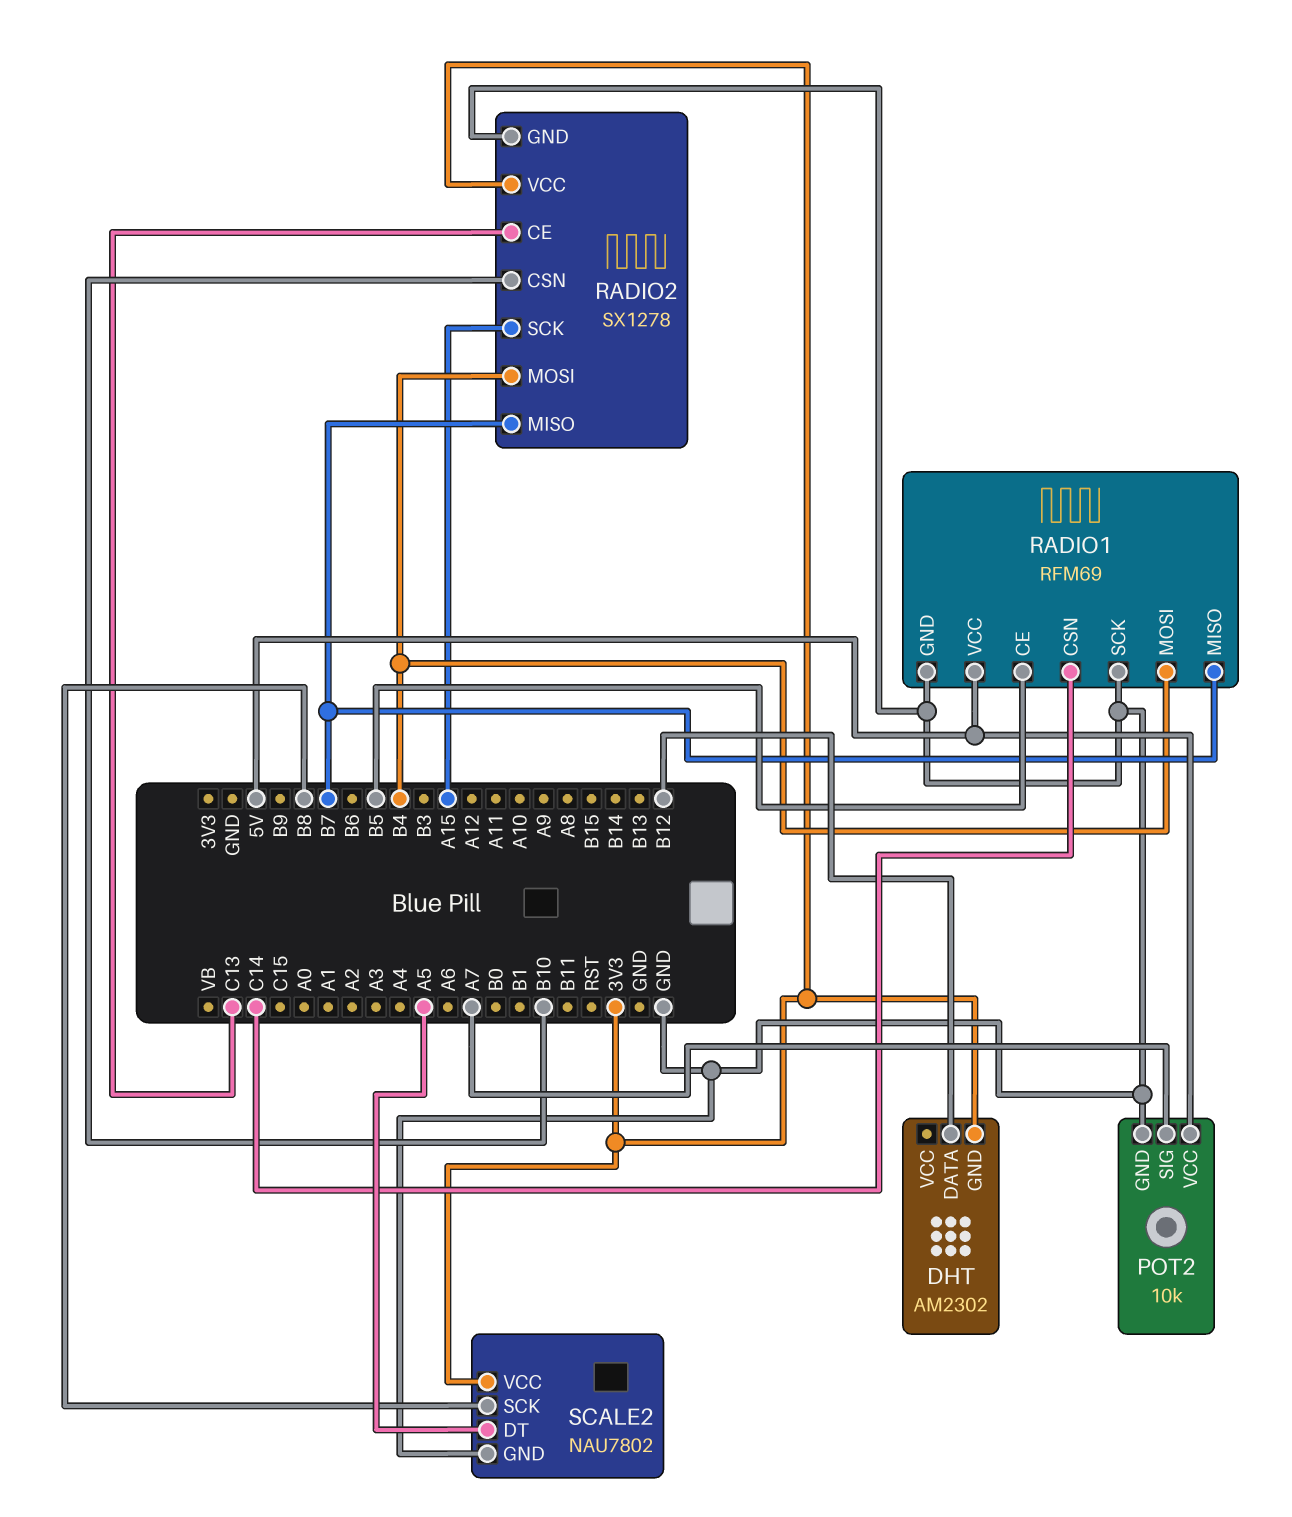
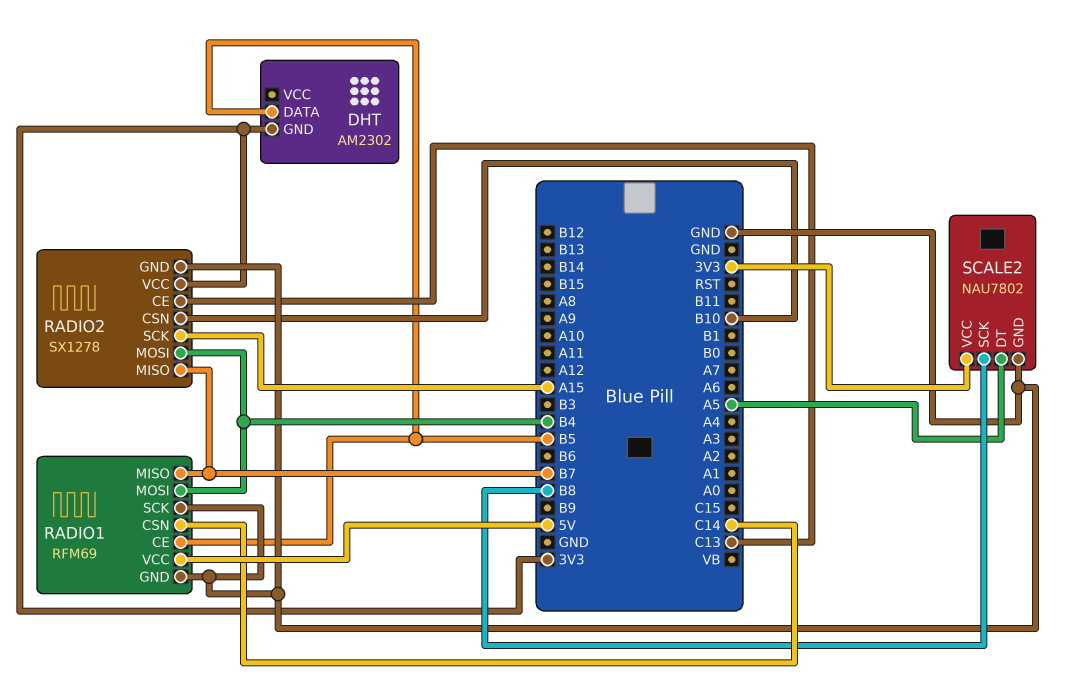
DHT pin DATA: B12 -> B5
POT2: 10k -> none
POT2 pin GND: GND -> none
POT2 pin SIG: A7 -> none
POT2 pin VCC: 5V -> none

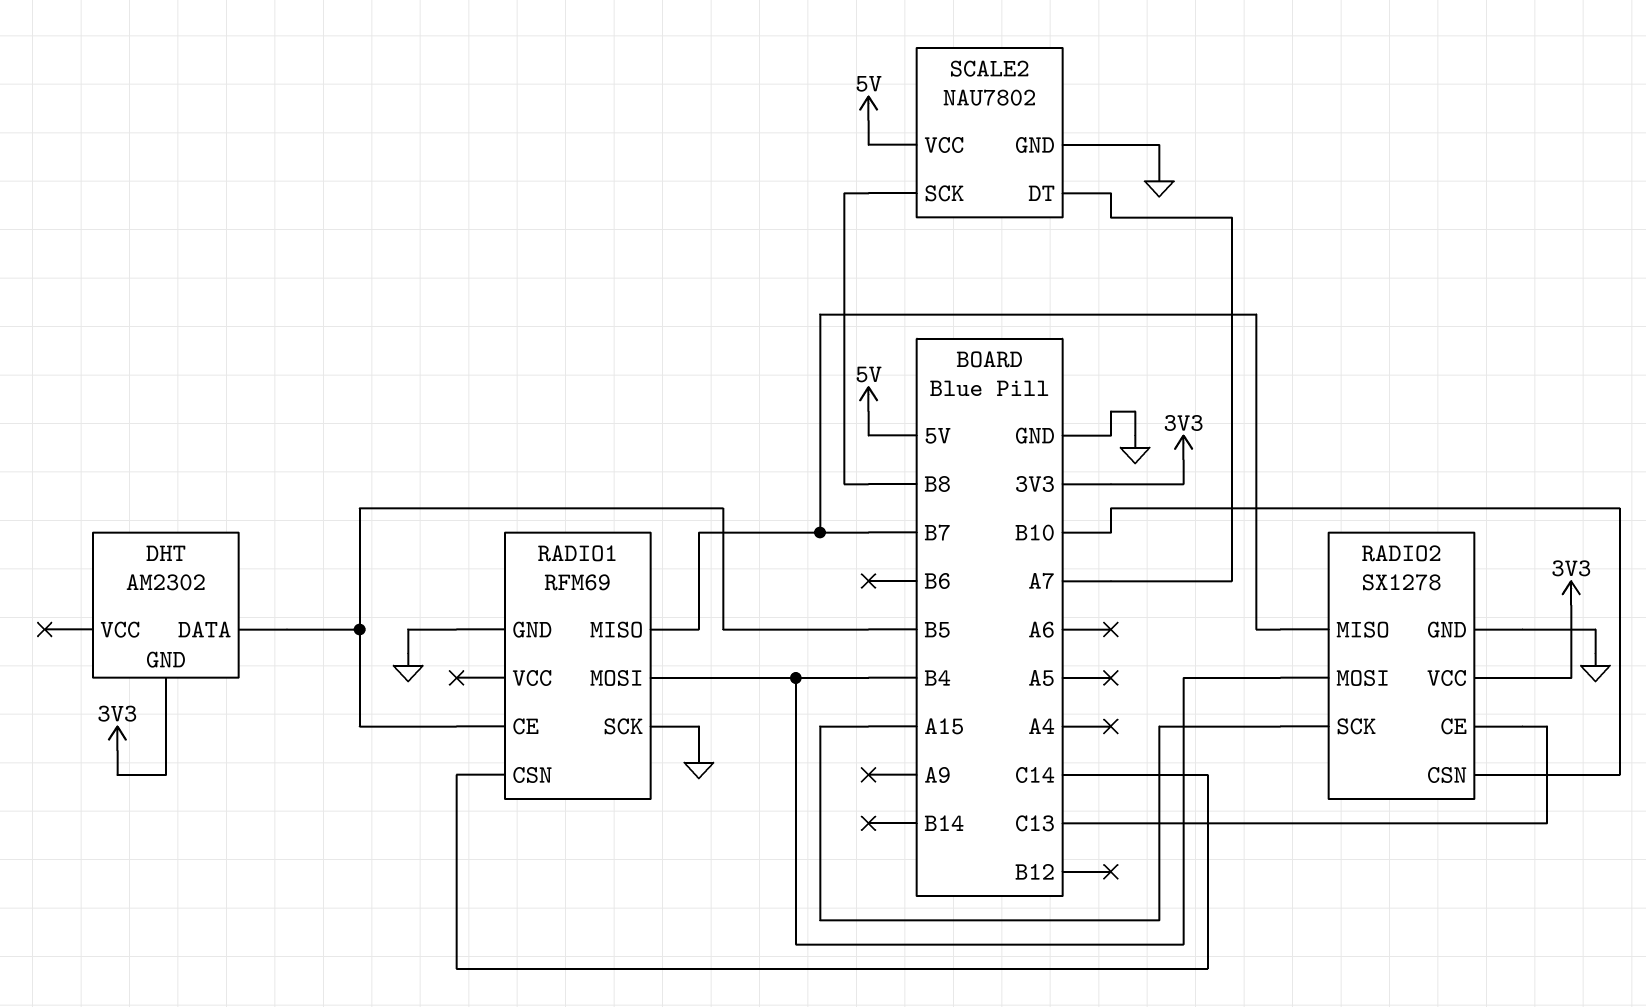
RADIO1 pin VCC: 5V -> none
SCALE2 pin DT: A5 -> A7
SCALE2 pin VCC: 3V3 -> 5V

